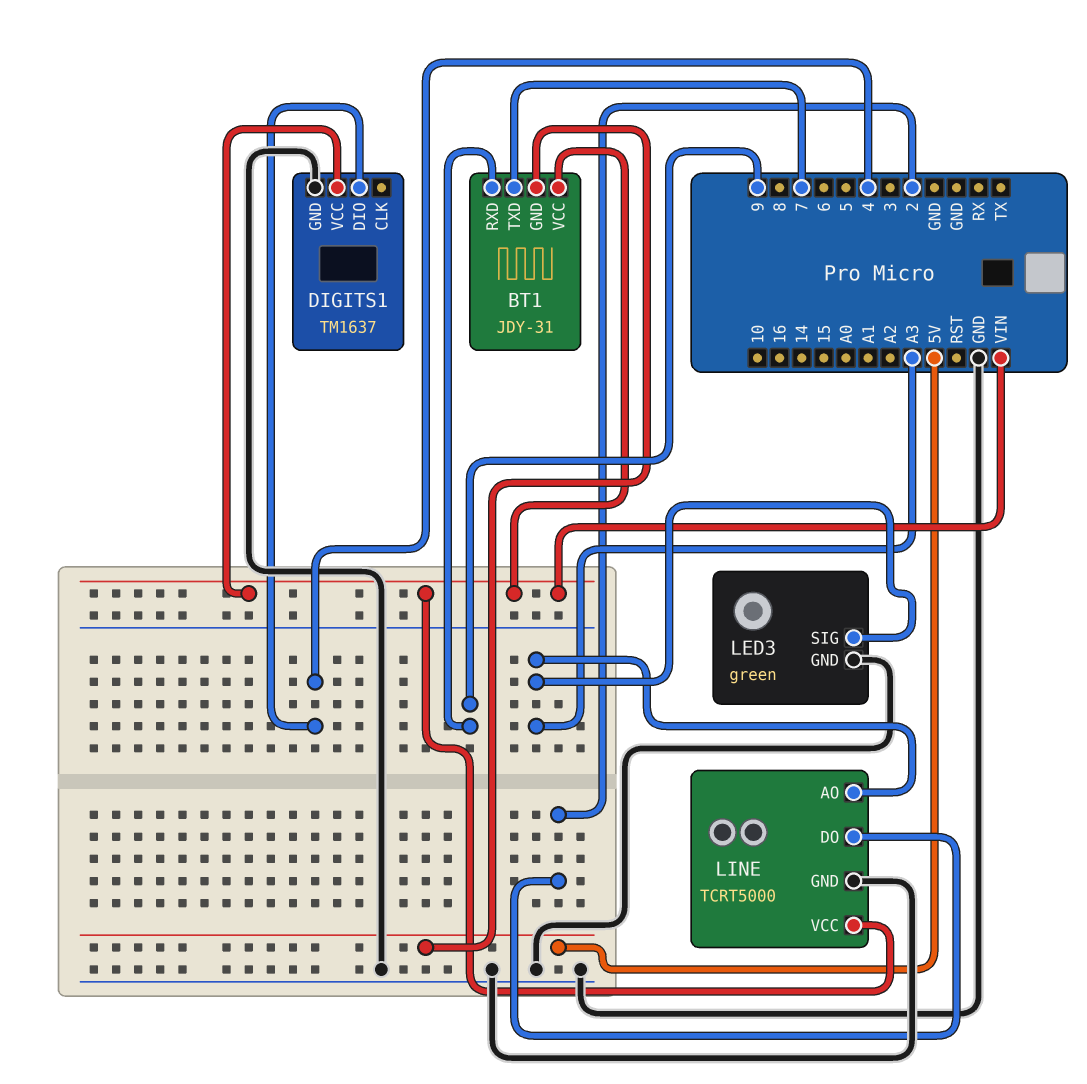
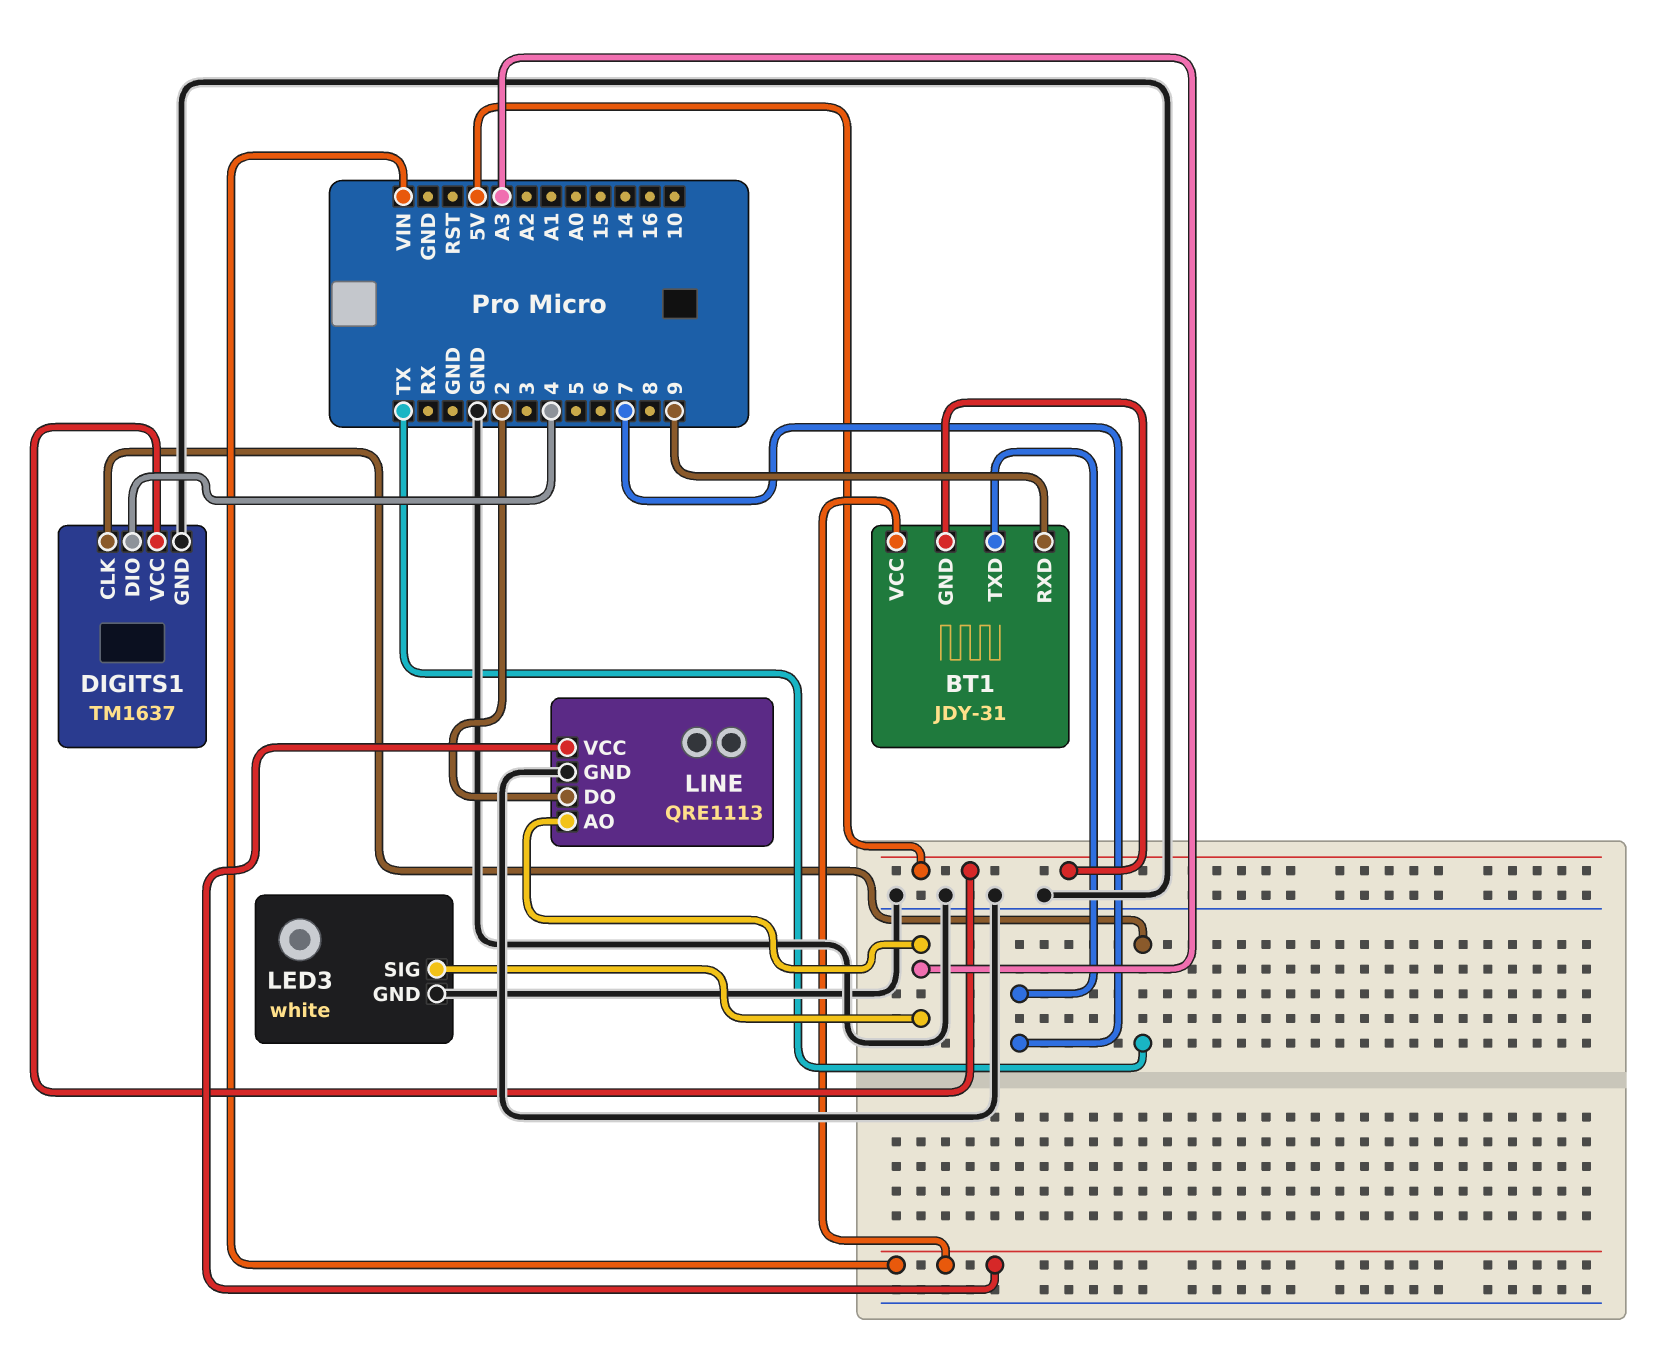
DIGITS1 pin CLK: none -> TX
DIGITS1 pin VCC: VIN -> 5V
LED3: green -> white
LINE: TCRT5000 -> QRE1113

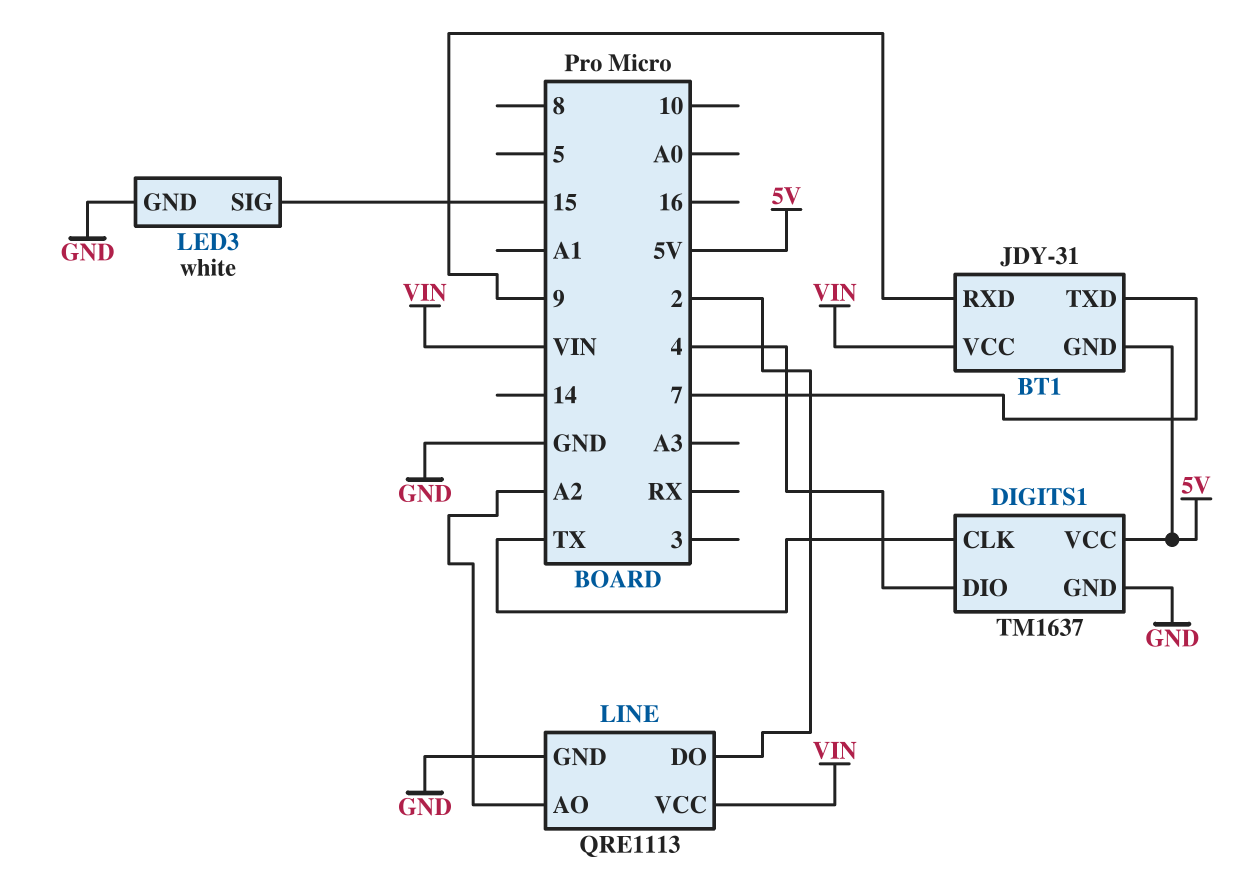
LED3 pin SIG: A3 -> 15
LINE pin AO: A3 -> A2

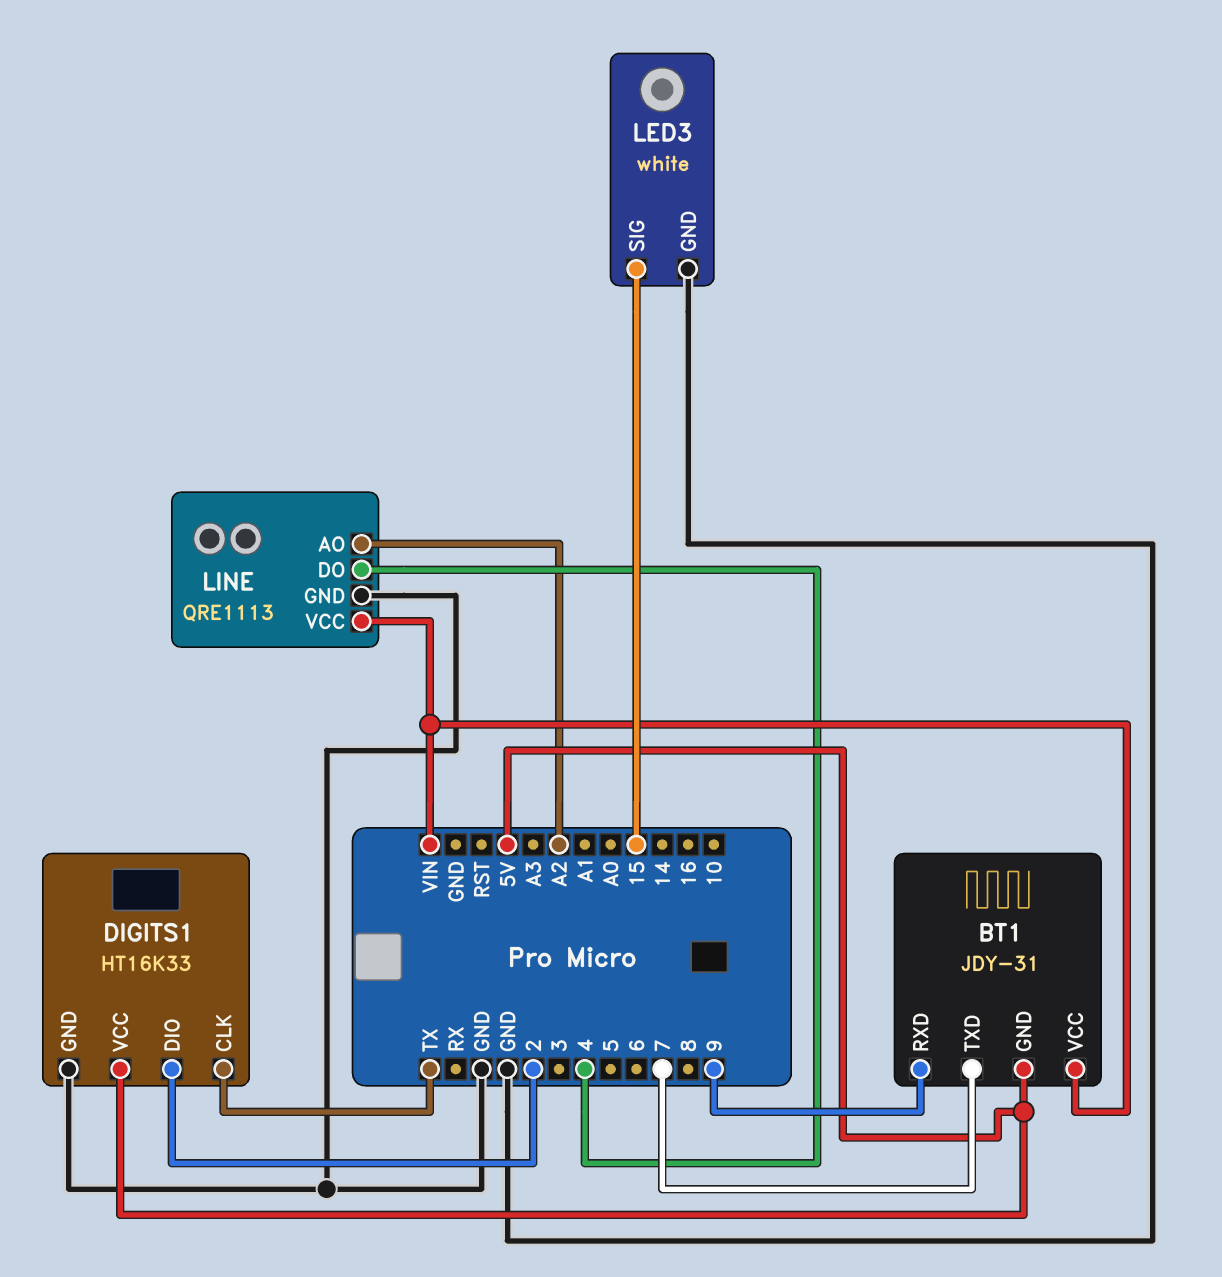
DIGITS1: TM1637 -> HT16K33
DIGITS1 pin DIO: 4 -> 2
LINE pin DO: 2 -> 4

